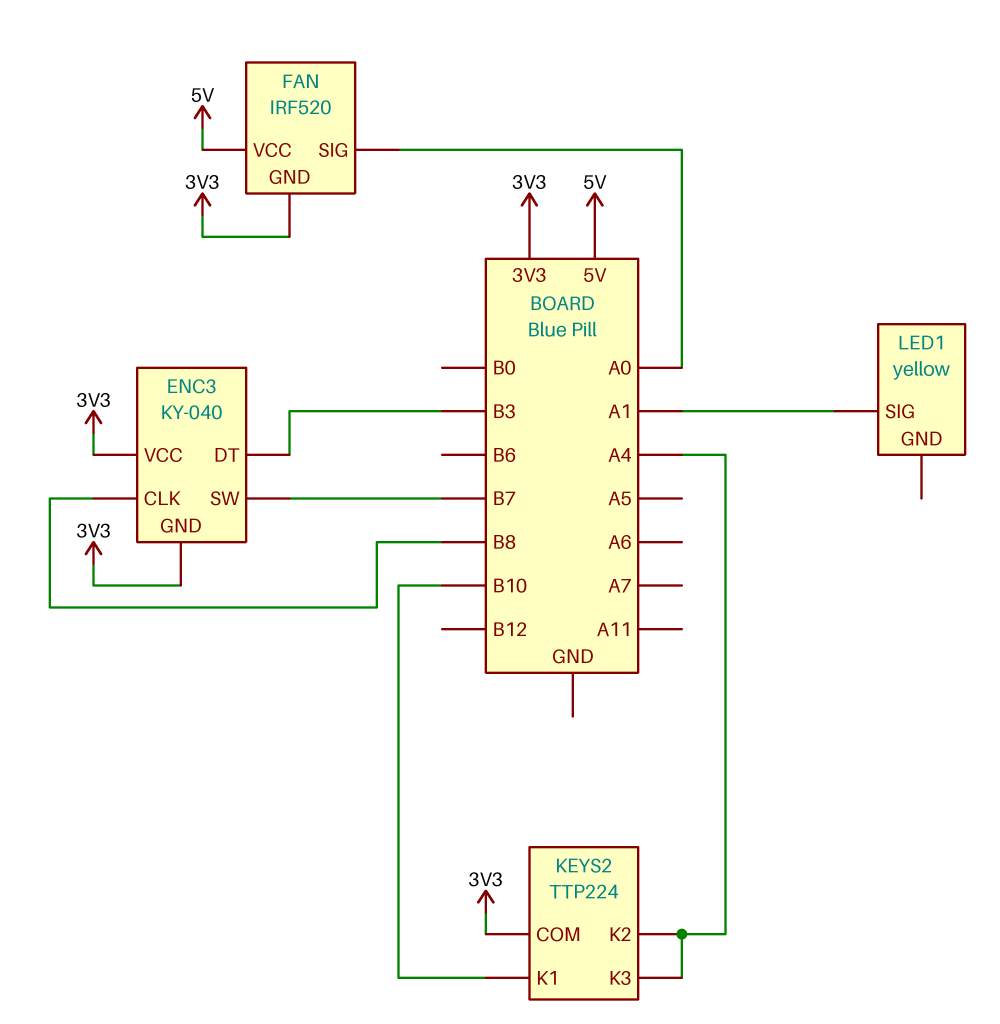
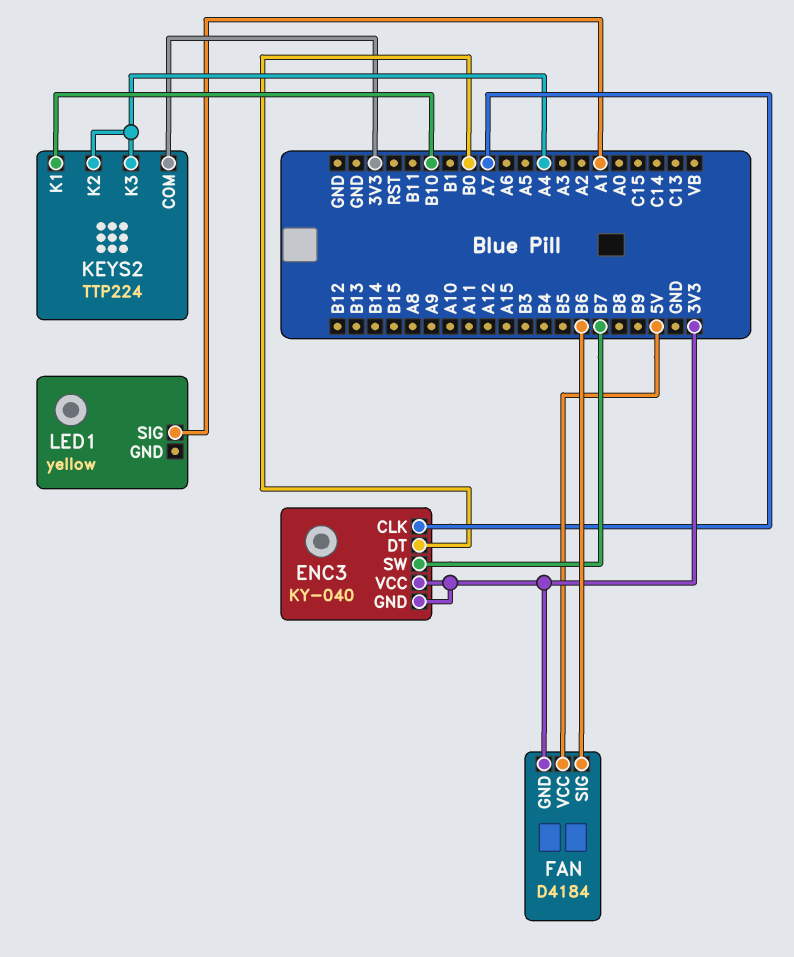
ENC3 pin CLK: B8 -> A7
ENC3 pin DT: B3 -> B0
FAN: IRF520 -> D4184
FAN pin SIG: A0 -> B6

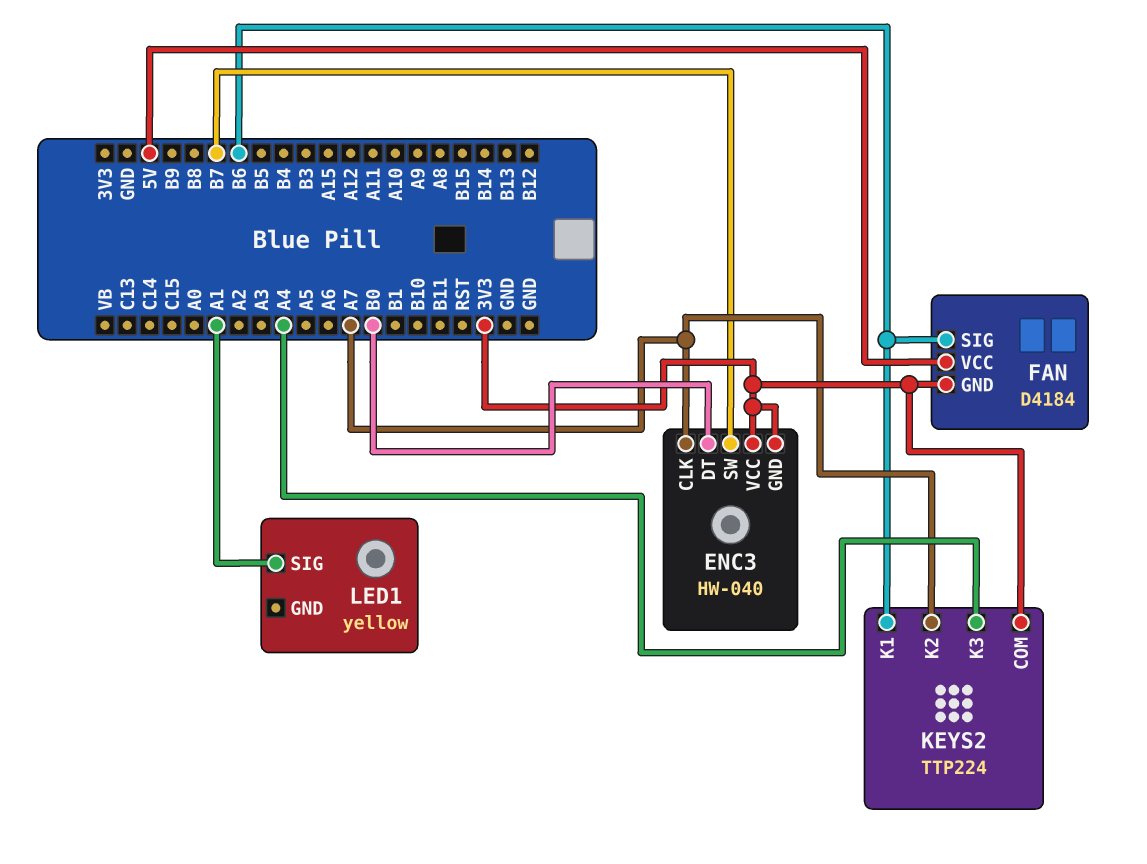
ENC3: KY-040 -> HW-040
KEYS2 pin K1: B10 -> B6
KEYS2 pin K2: A4 -> A7

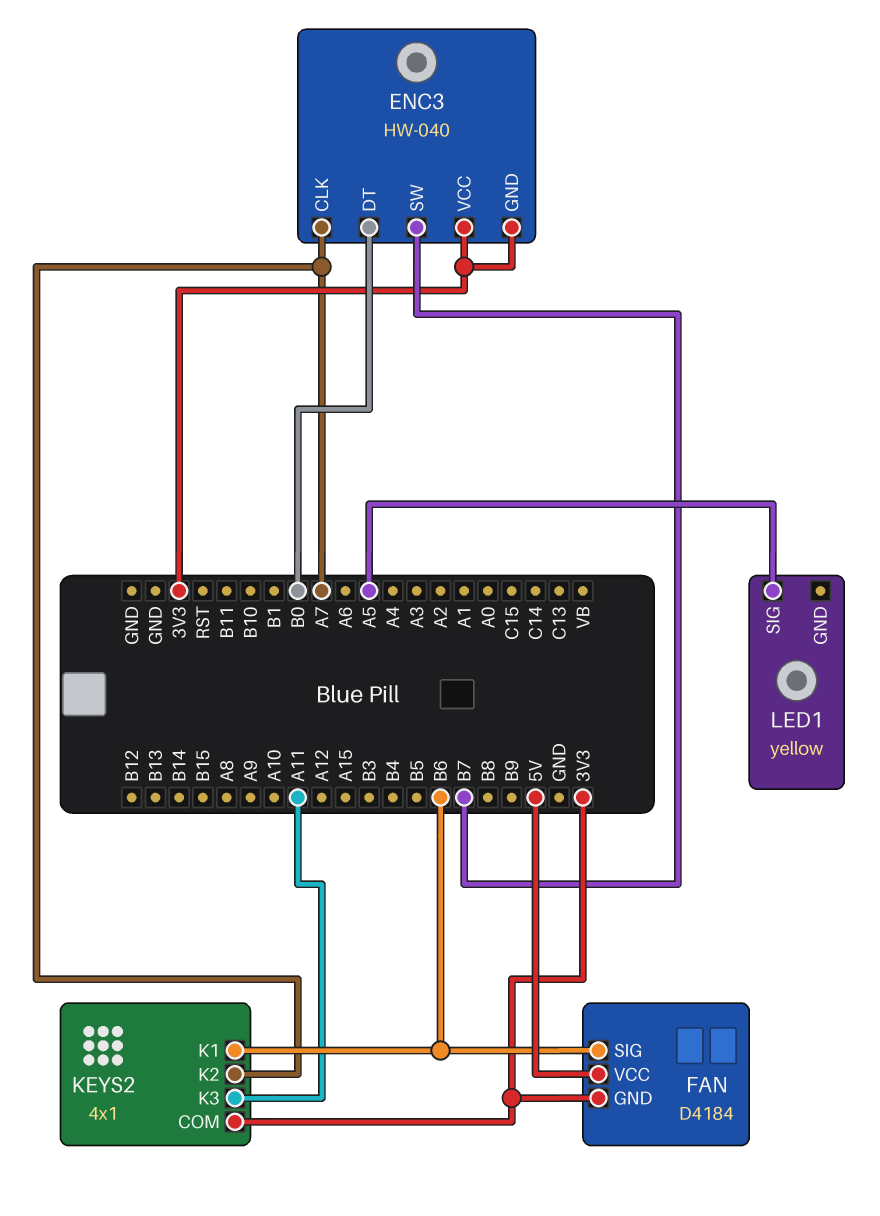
KEYS2: TTP224 -> 4x1
KEYS2 pin K3: A4 -> A11
LED1 pin SIG: A1 -> A5

